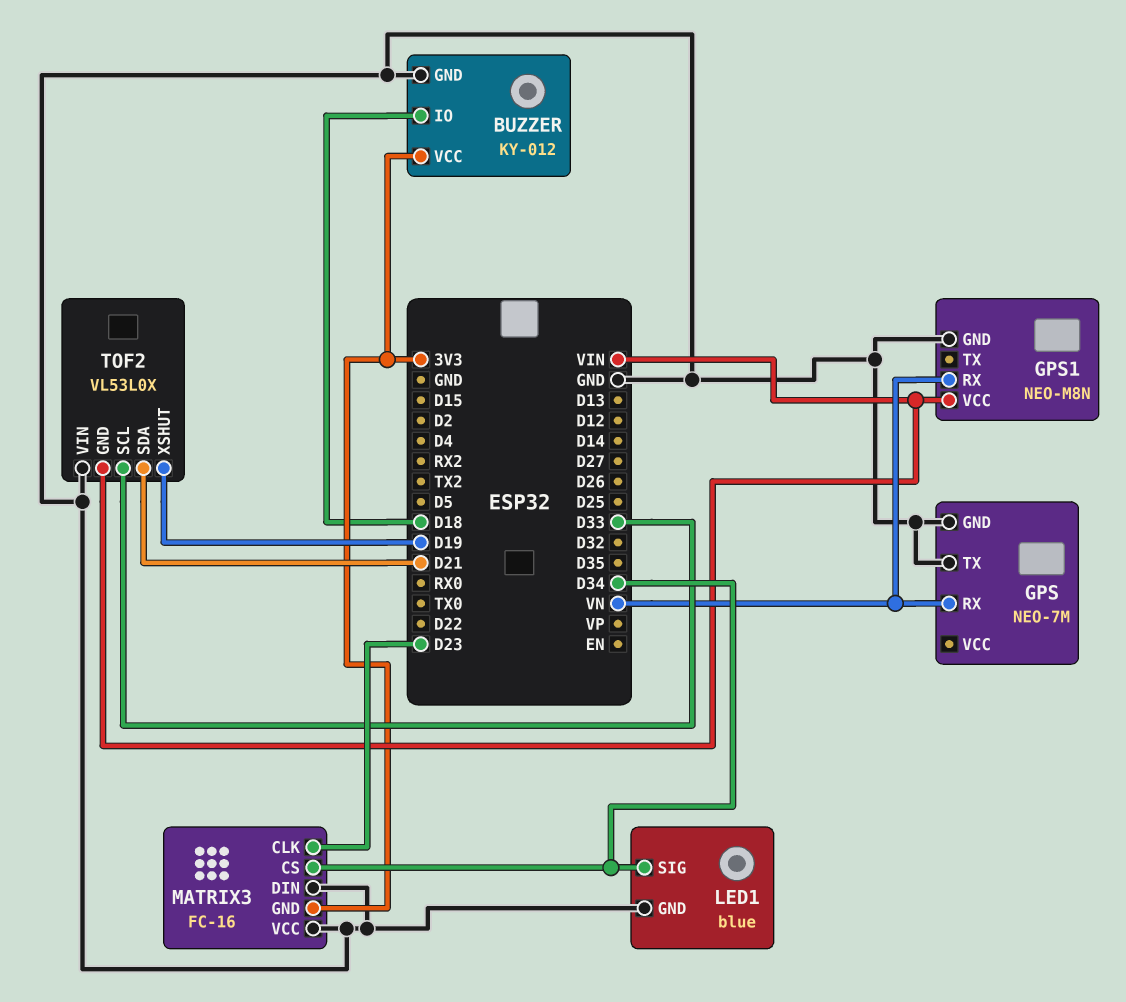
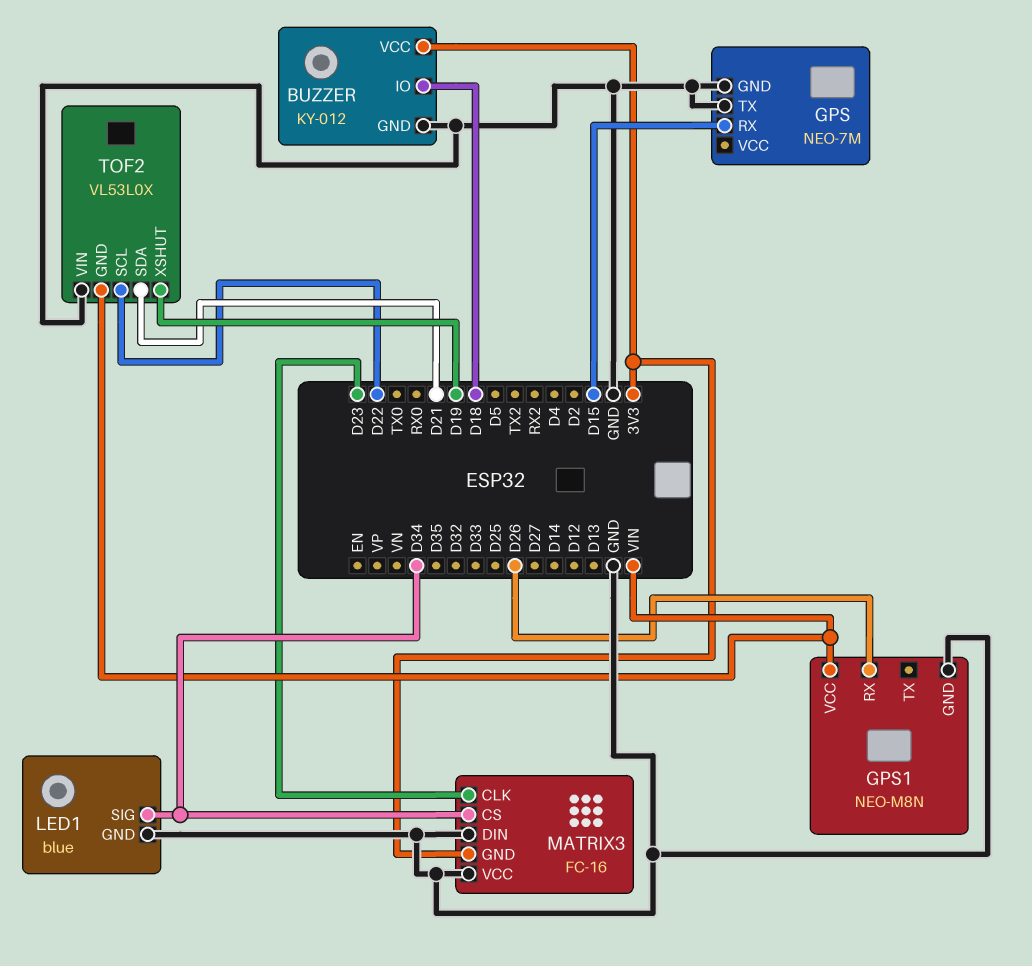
GPS pin RX: VN -> D15
GPS1 pin RX: VN -> D26
TOF2 pin SCL: D33 -> D22

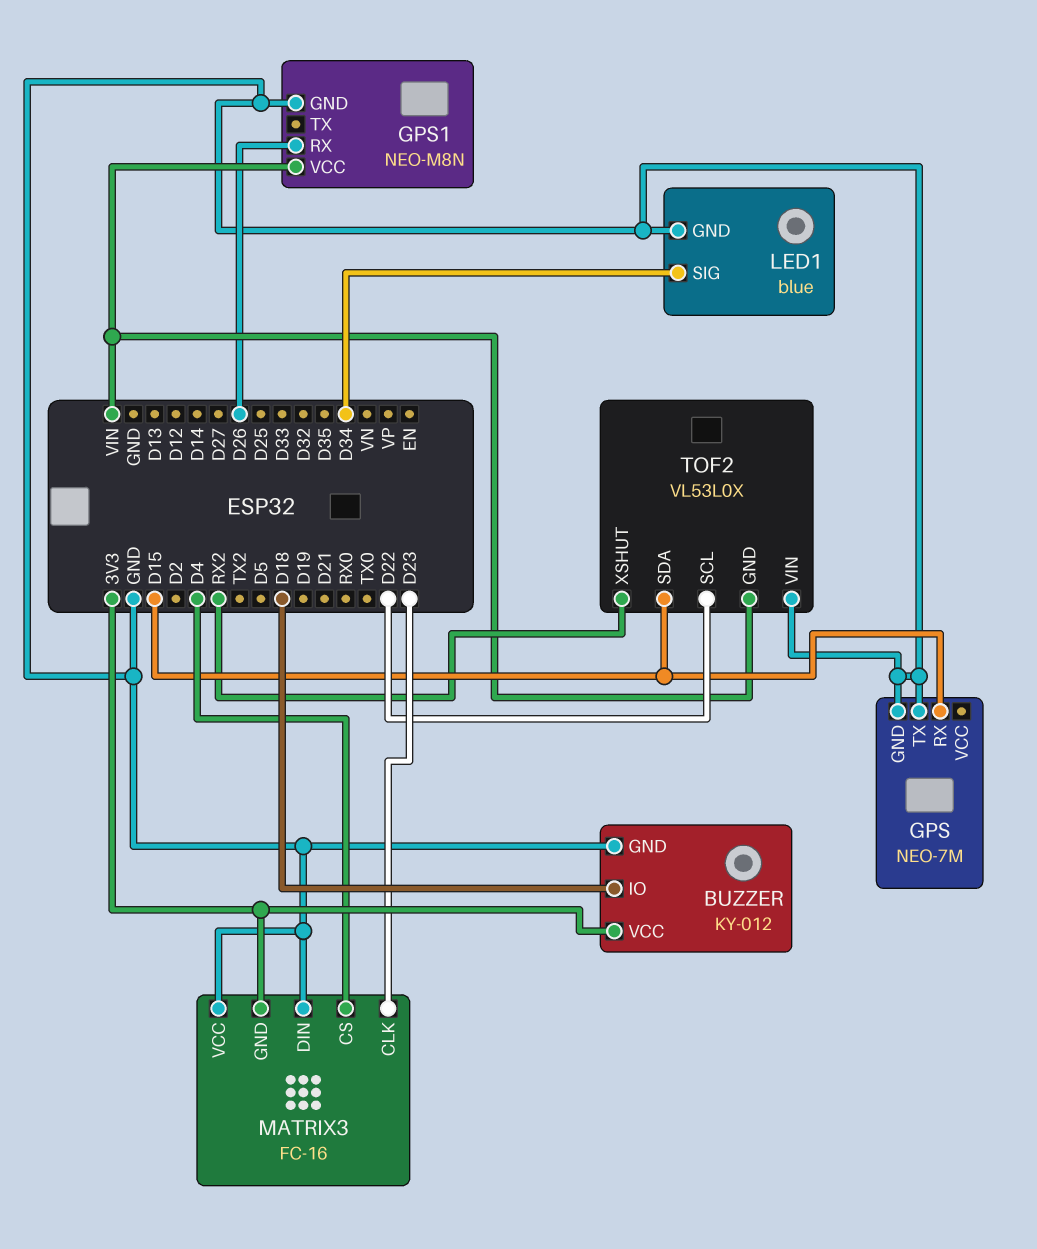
MATRIX3 pin CS: D34 -> D4
TOF2 pin SDA: D21 -> D15
TOF2 pin XSHUT: D19 -> RX2

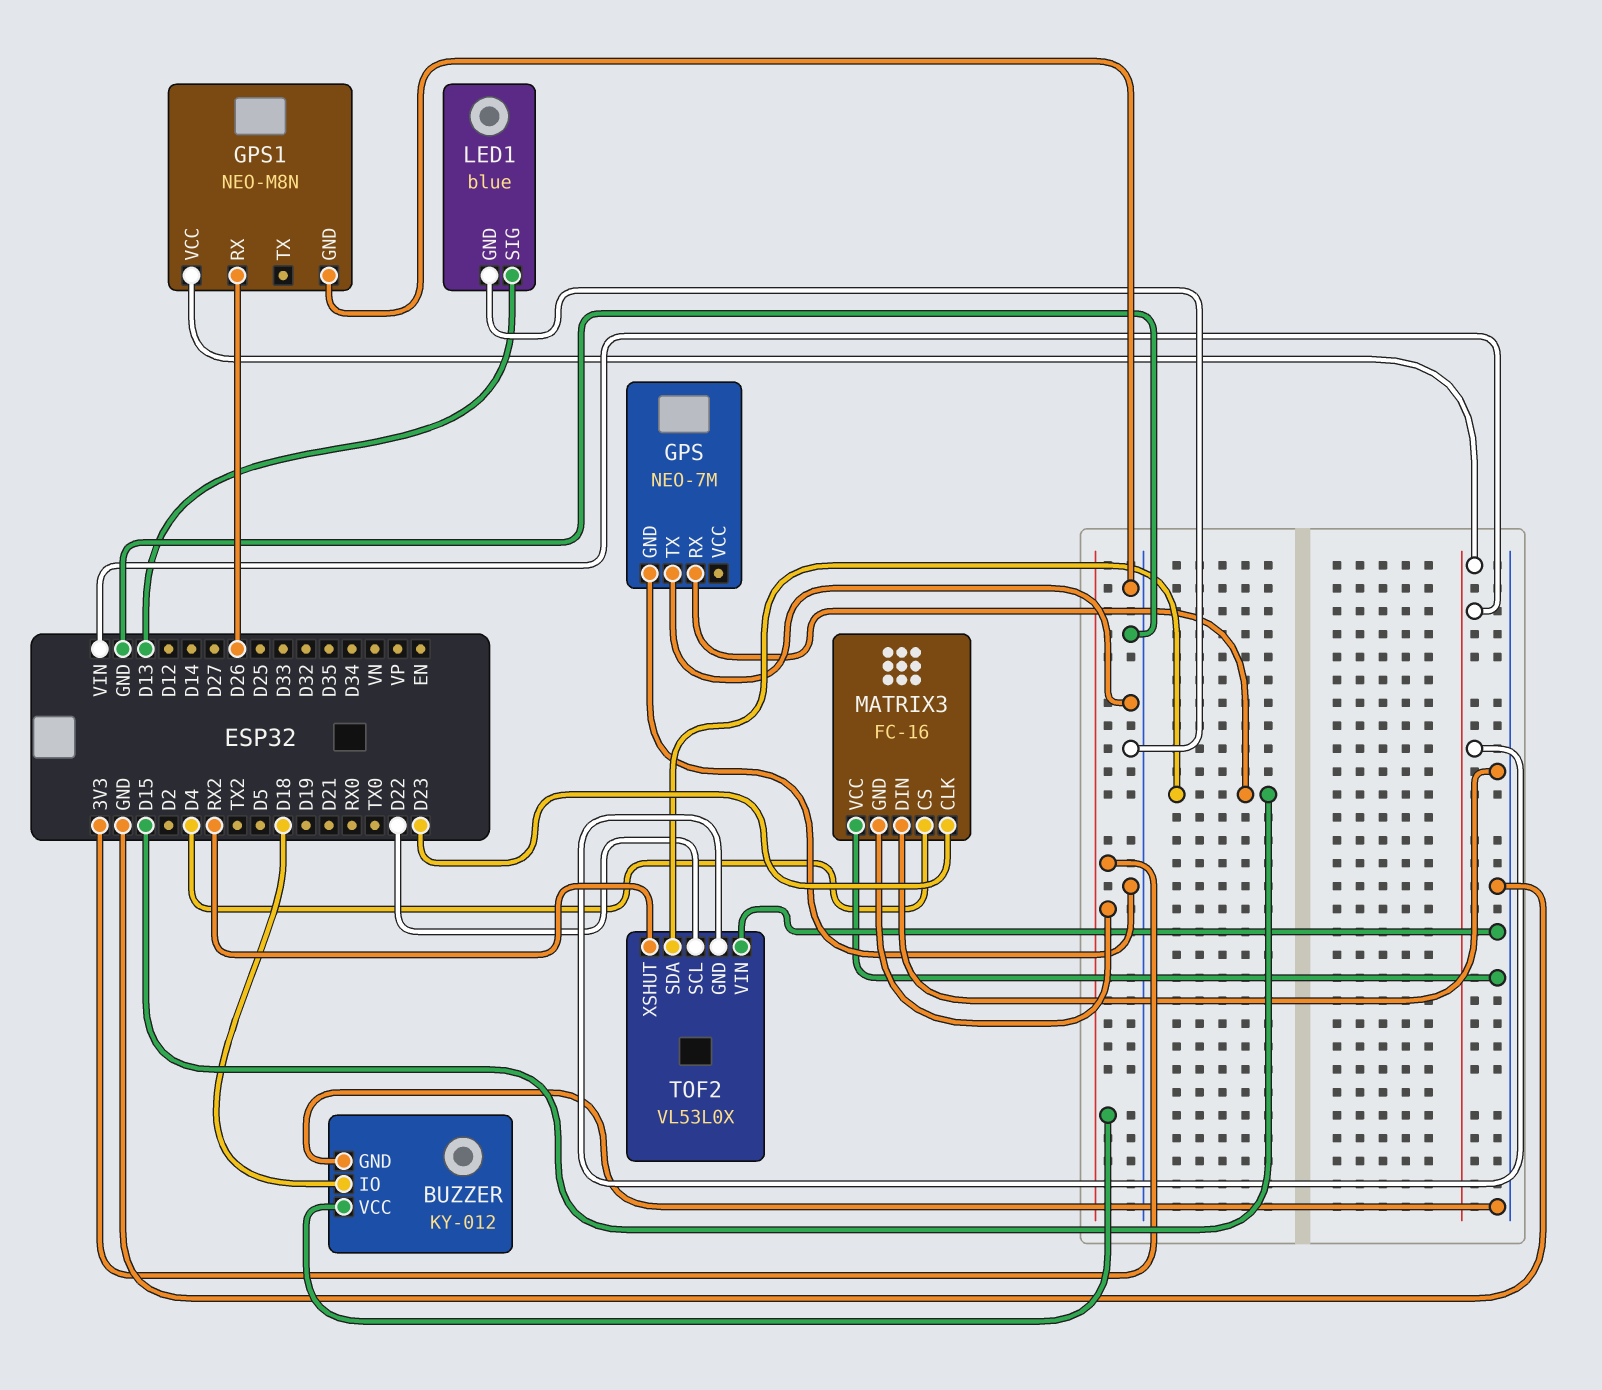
LED1 pin SIG: D34 -> D13

